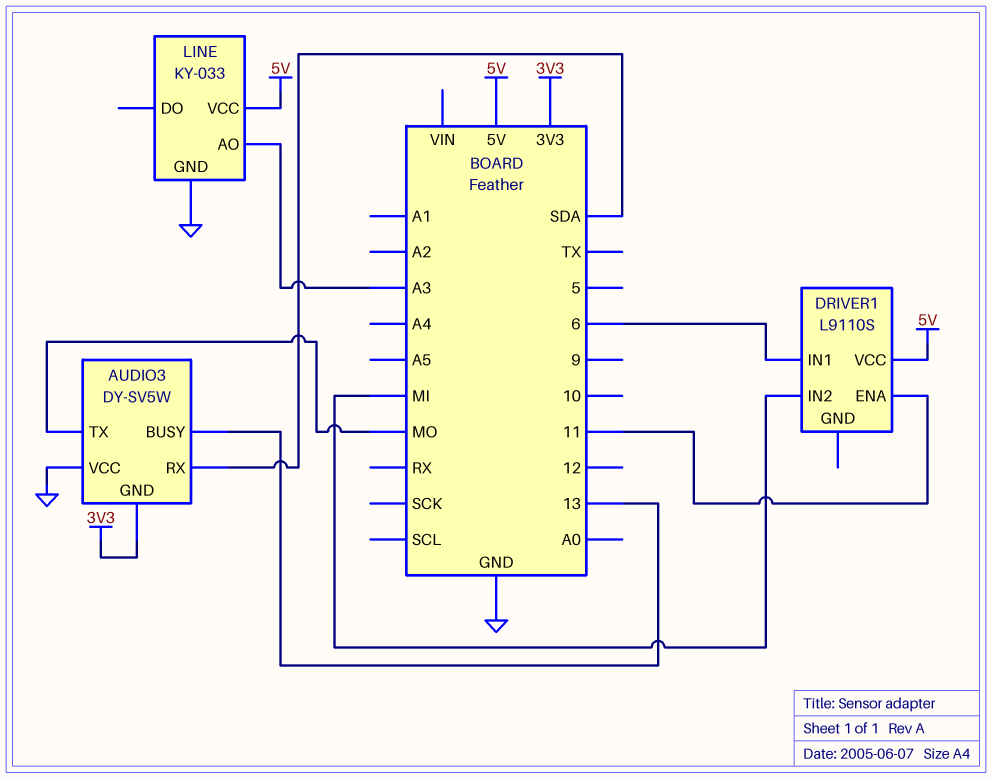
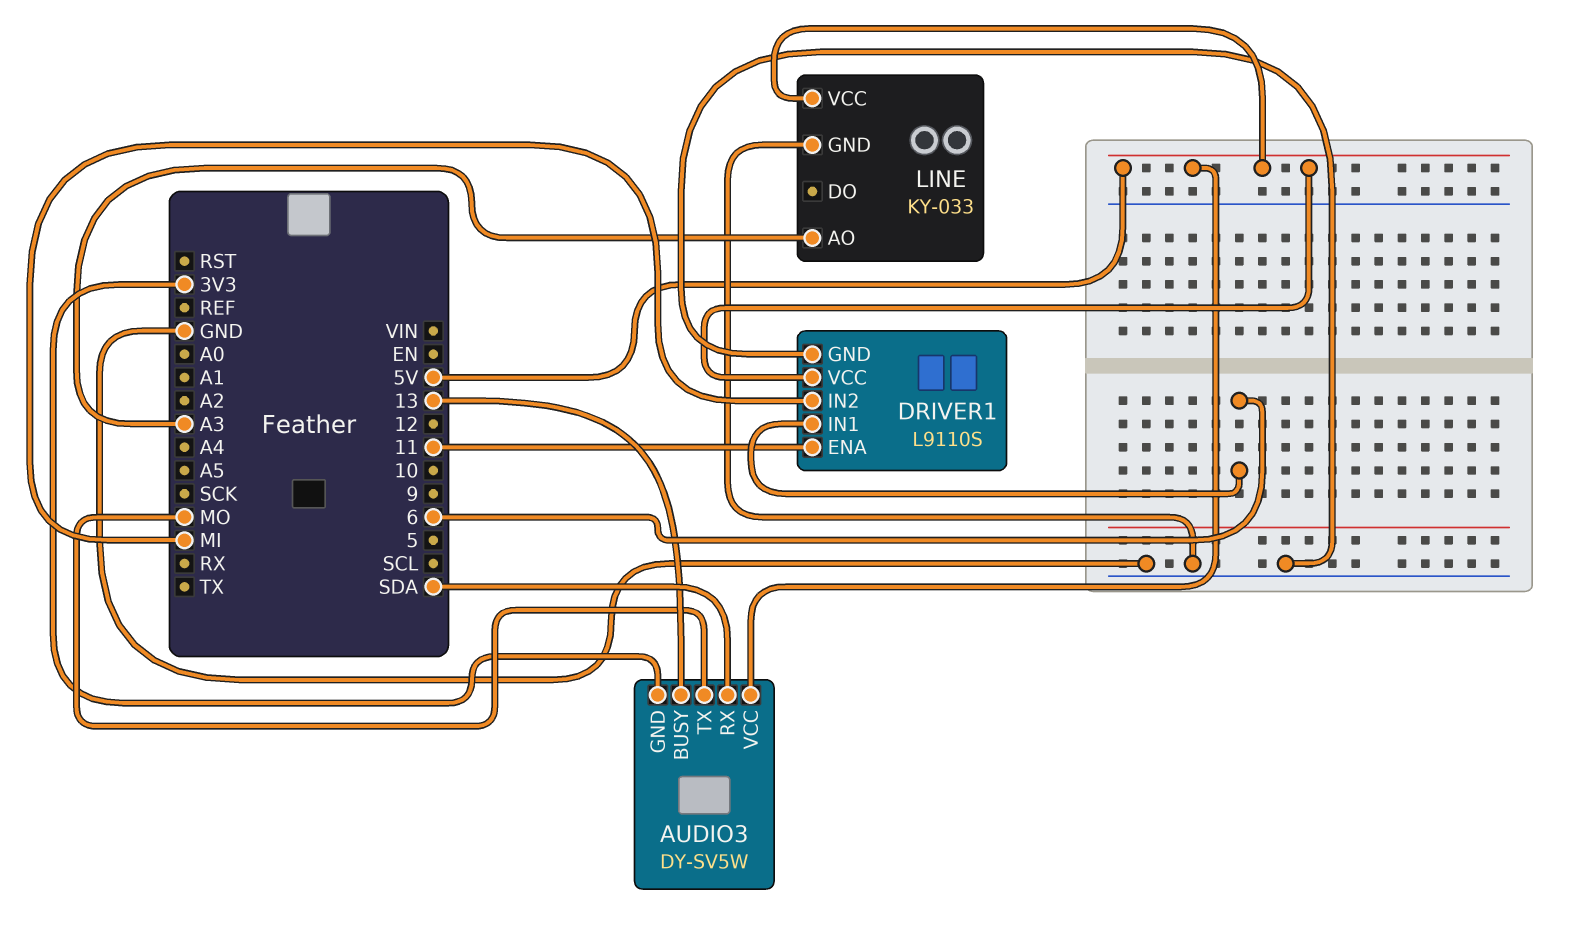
AUDIO3 pin VCC: GND -> 5V
DRIVER1 pin GND: none -> GND

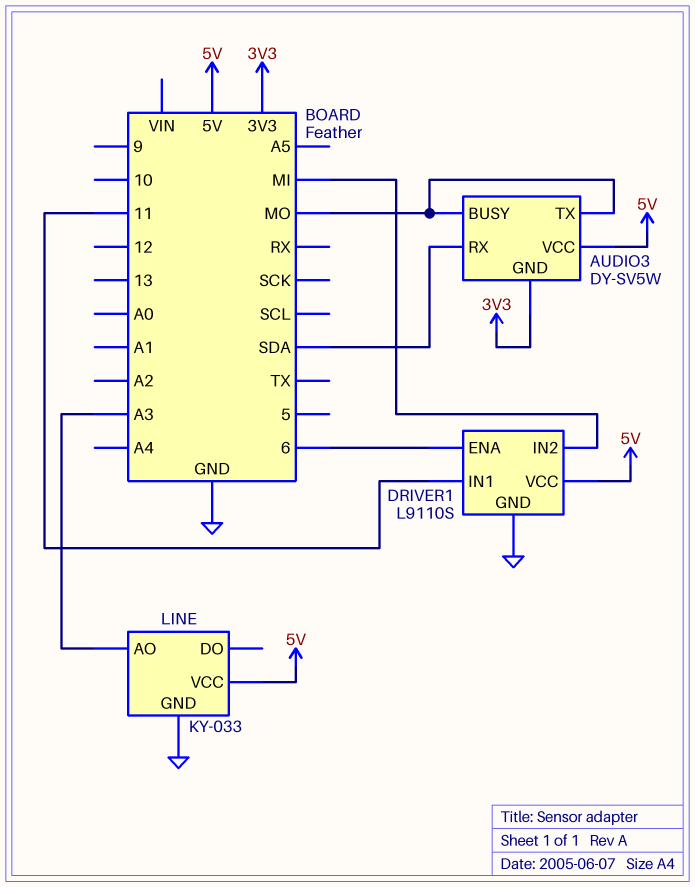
AUDIO3 pin BUSY: 13 -> MO
DRIVER1 pin ENA: 11 -> 6
DRIVER1 pin IN1: 6 -> 11

